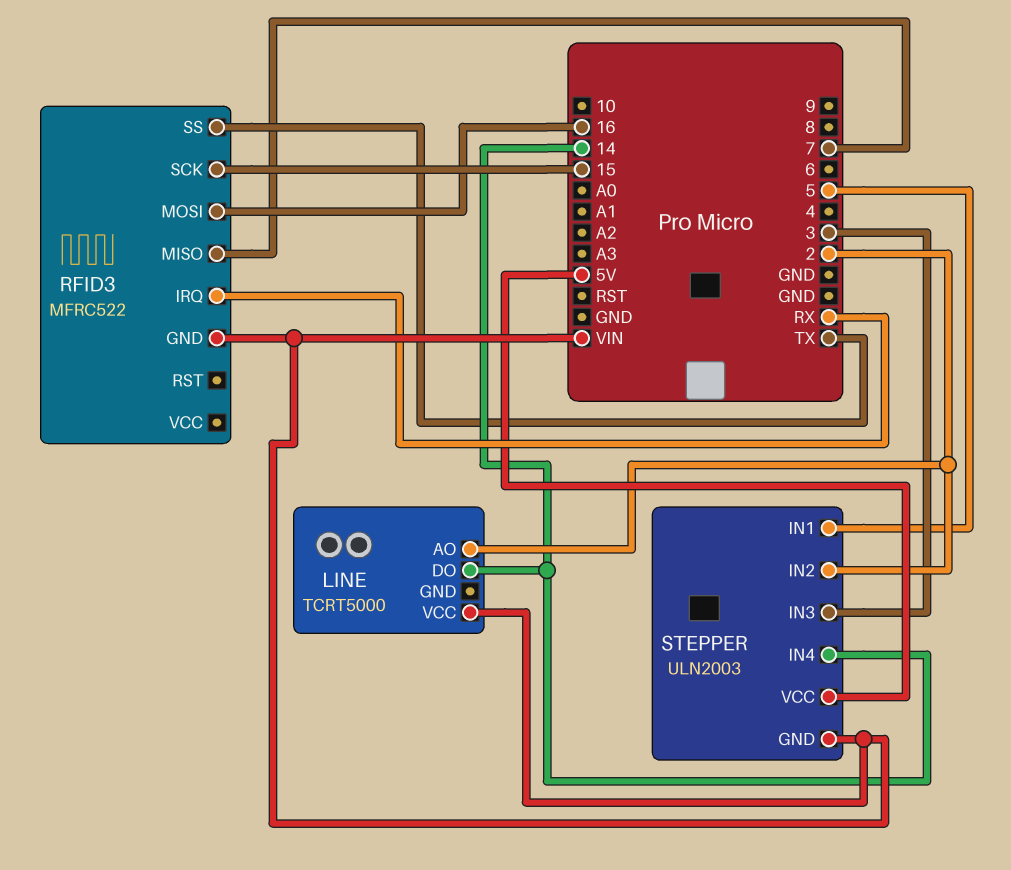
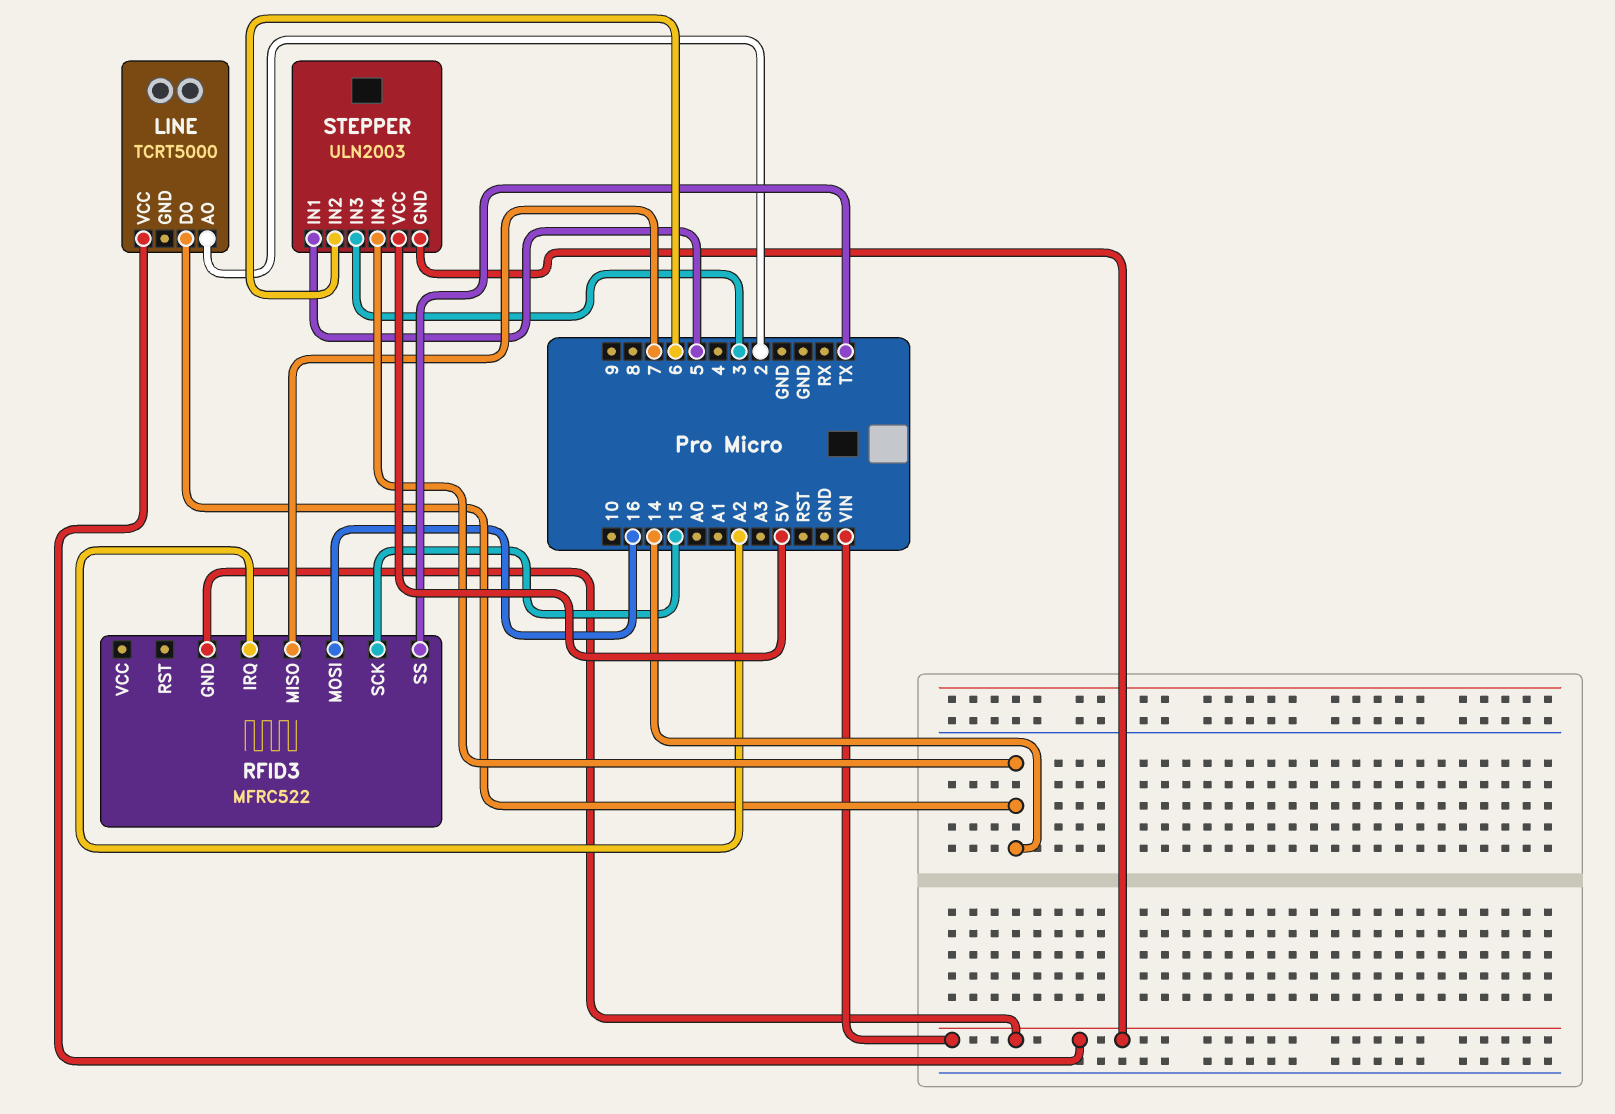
RFID3 pin IRQ: RX -> A2
STEPPER pin IN2: 2 -> 6

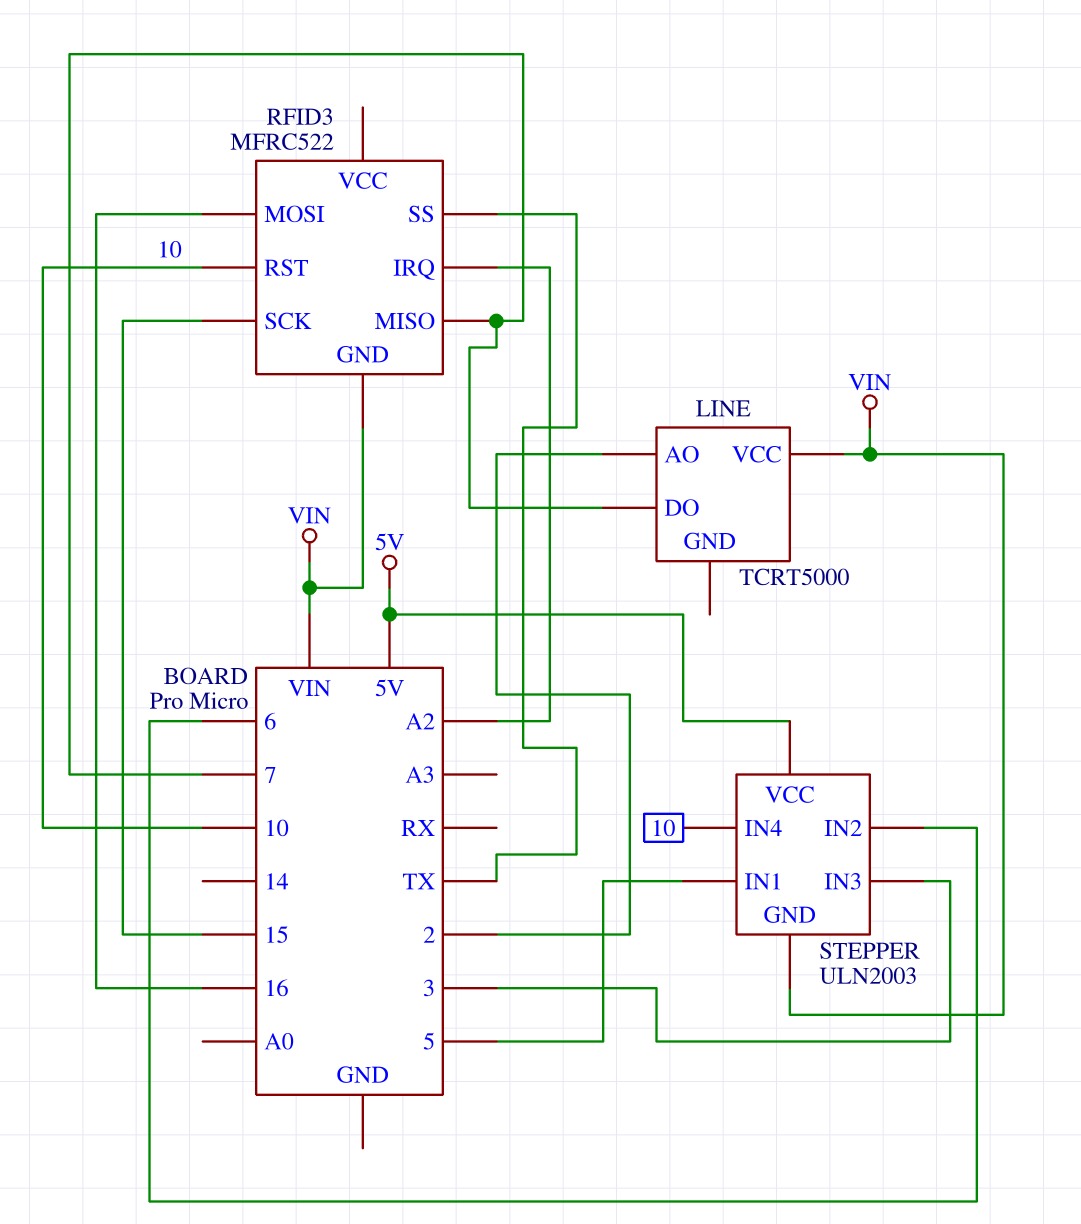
LINE pin DO: 14 -> 7
RFID3 pin RST: none -> 10
STEPPER pin IN4: 14 -> 10

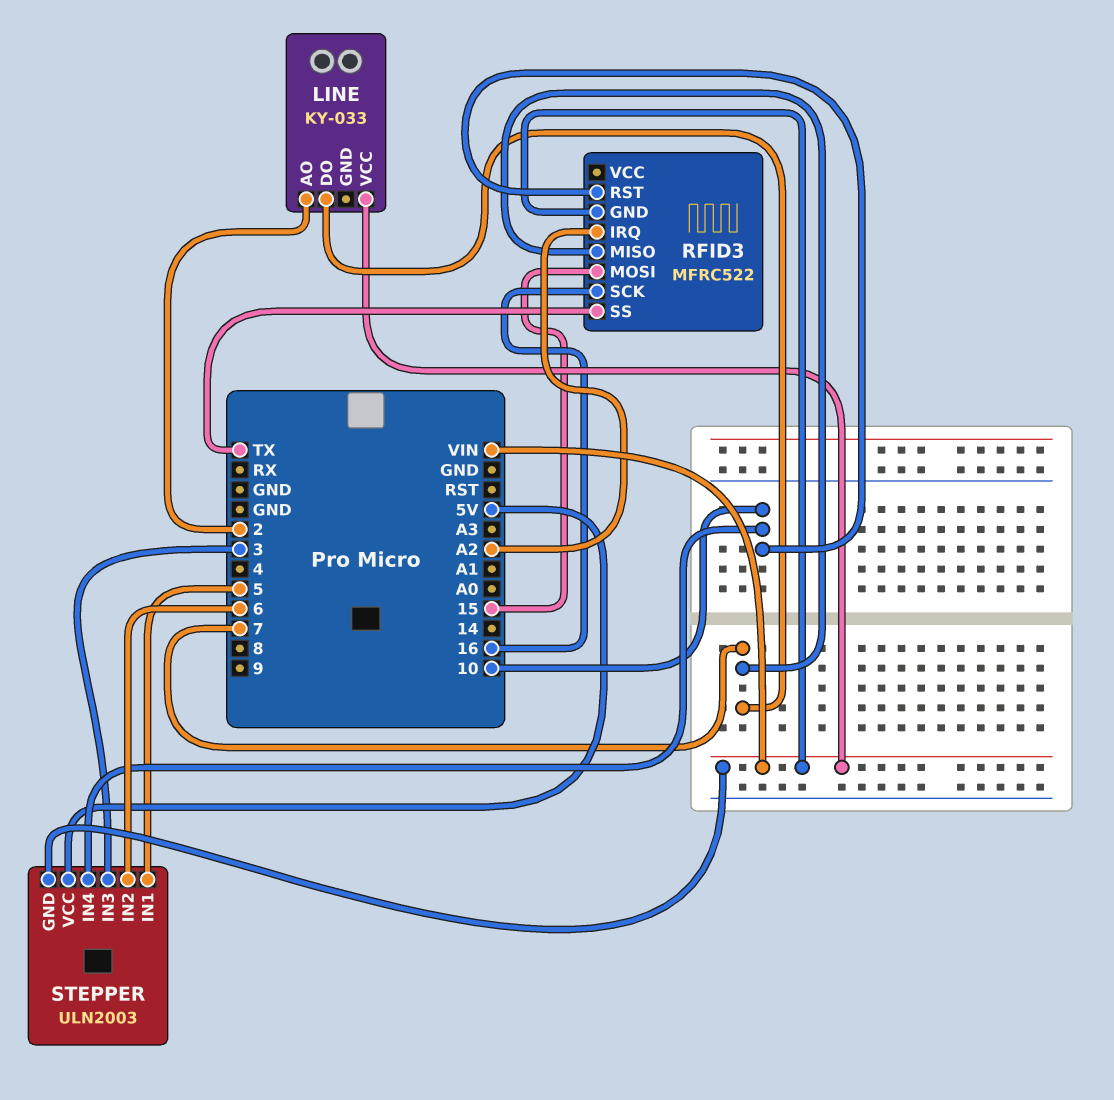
LINE: TCRT5000 -> KY-033
RFID3 pin MOSI: 16 -> 15
RFID3 pin SCK: 15 -> 16

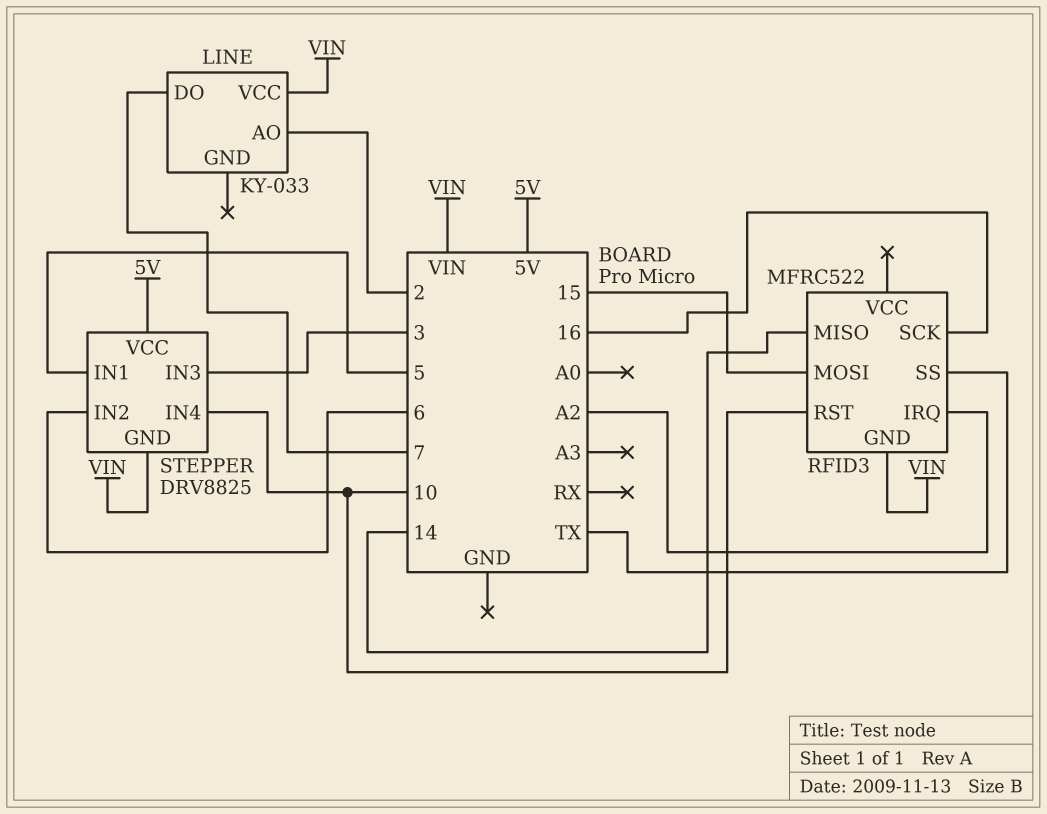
RFID3 pin MISO: 7 -> 14
STEPPER: ULN2003 -> DRV8825

